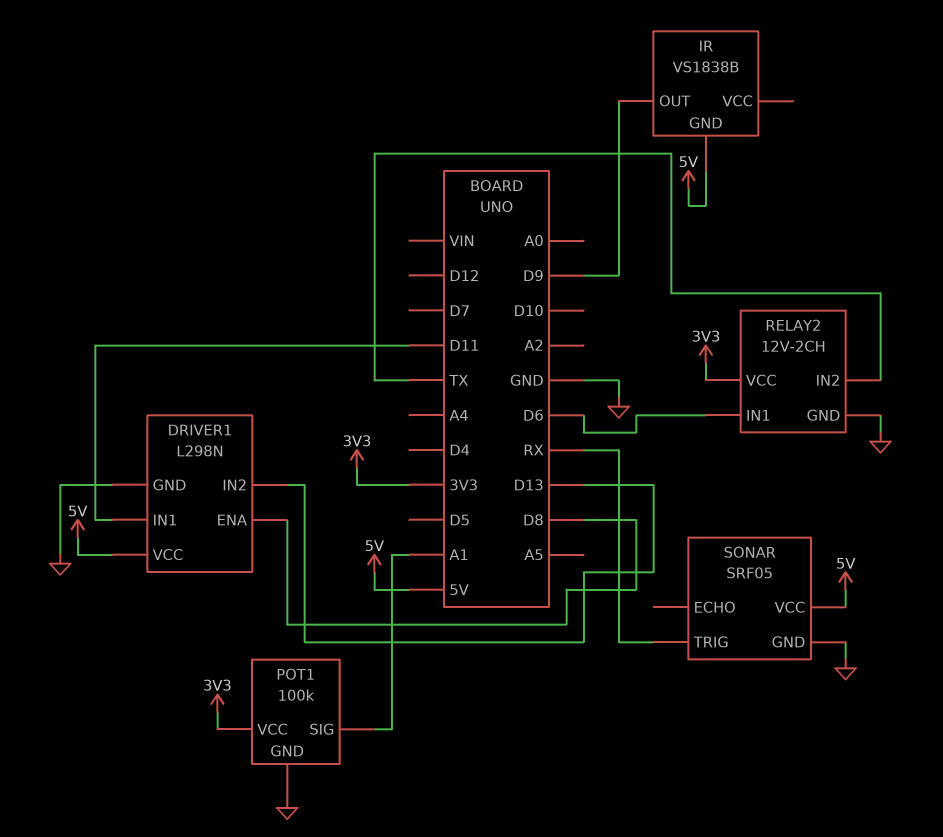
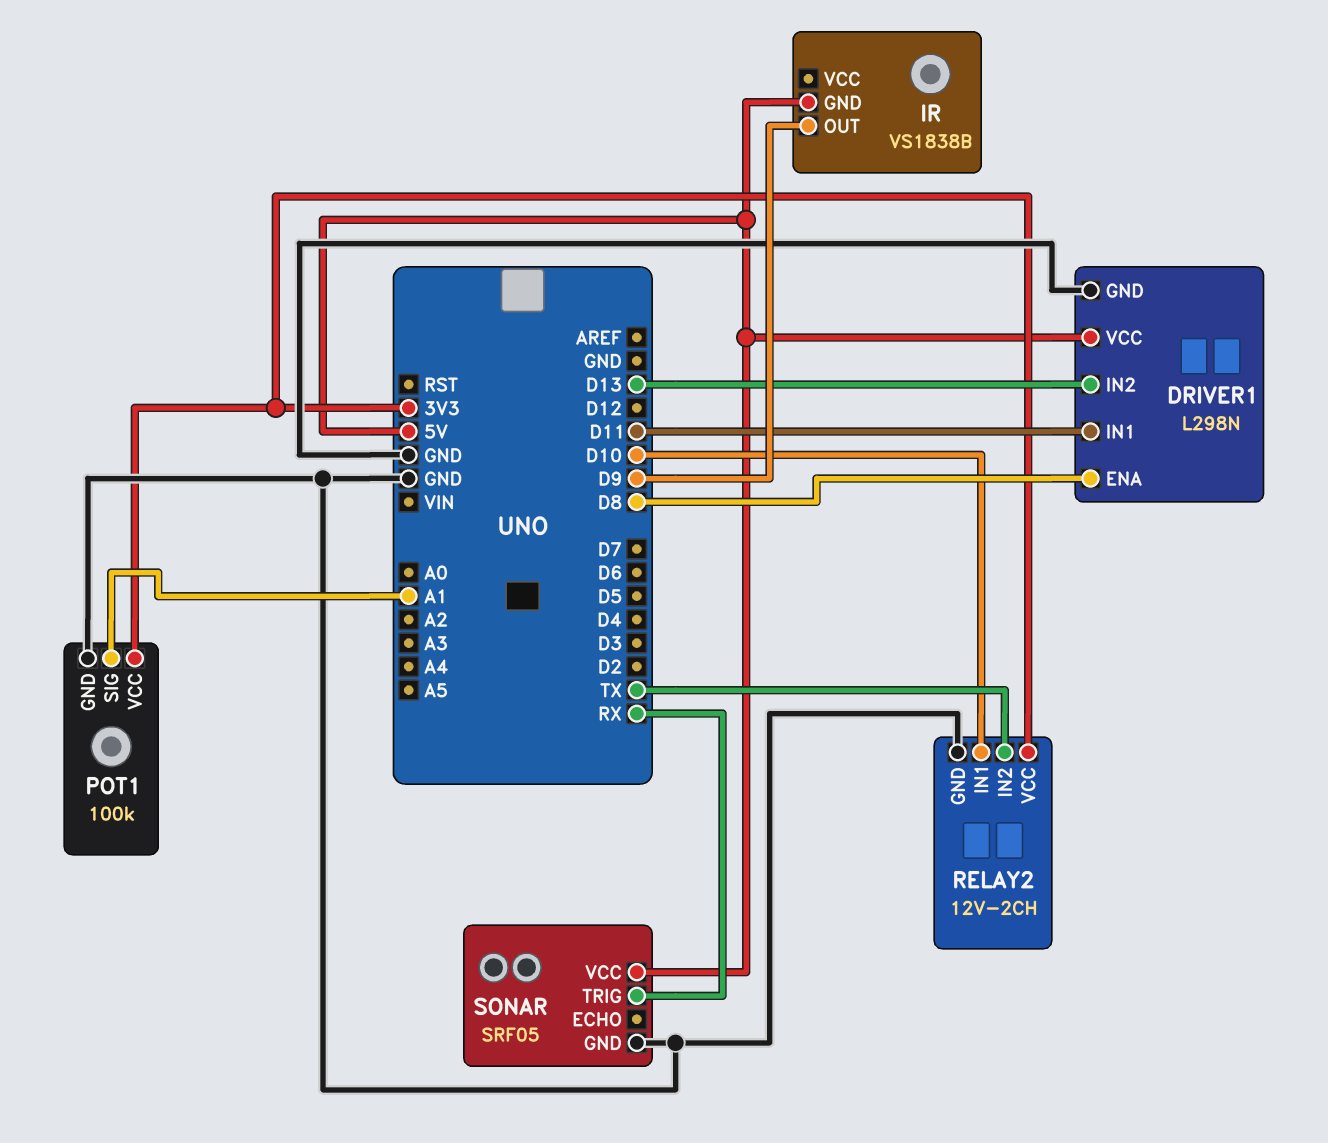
RELAY2 pin IN1: D6 -> D10

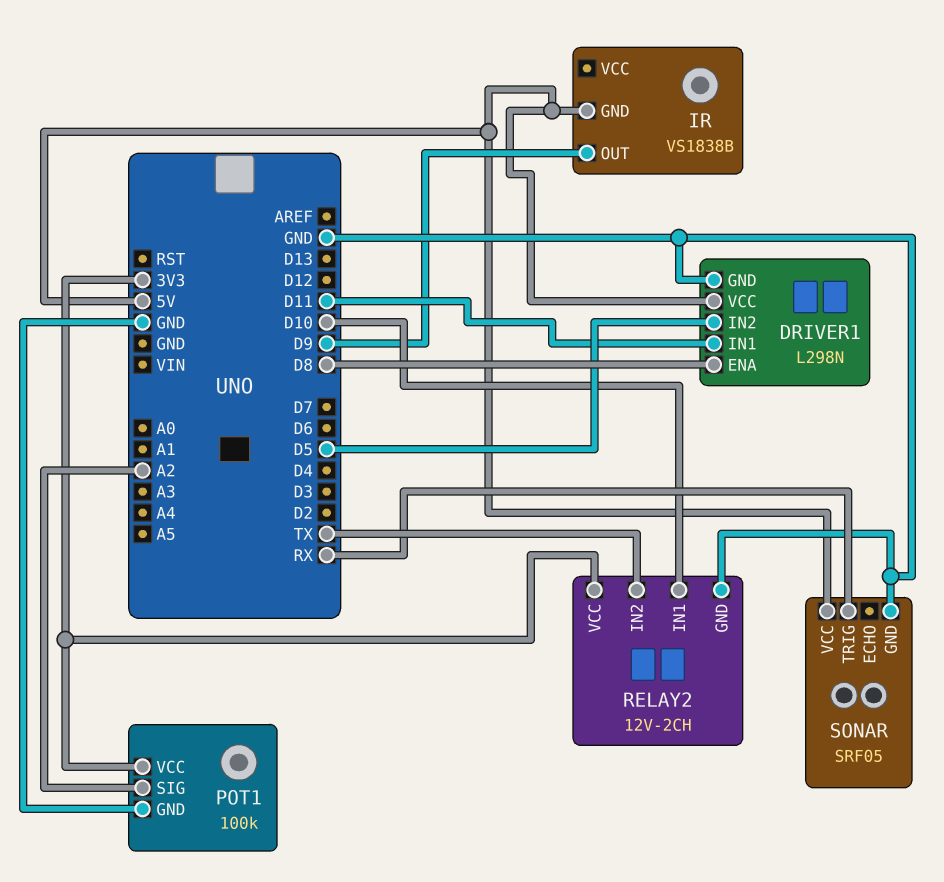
DRIVER1 pin IN2: D13 -> D5
POT1 pin SIG: A1 -> A2

